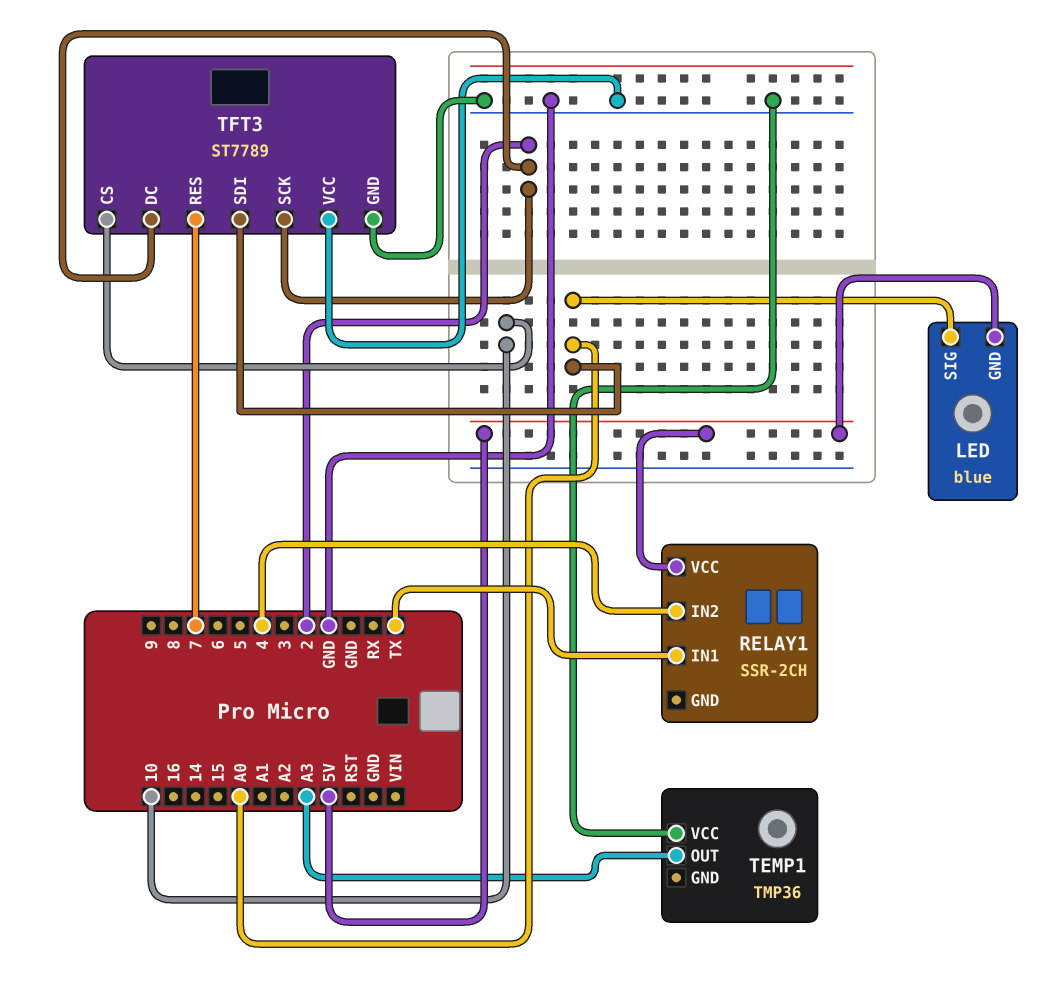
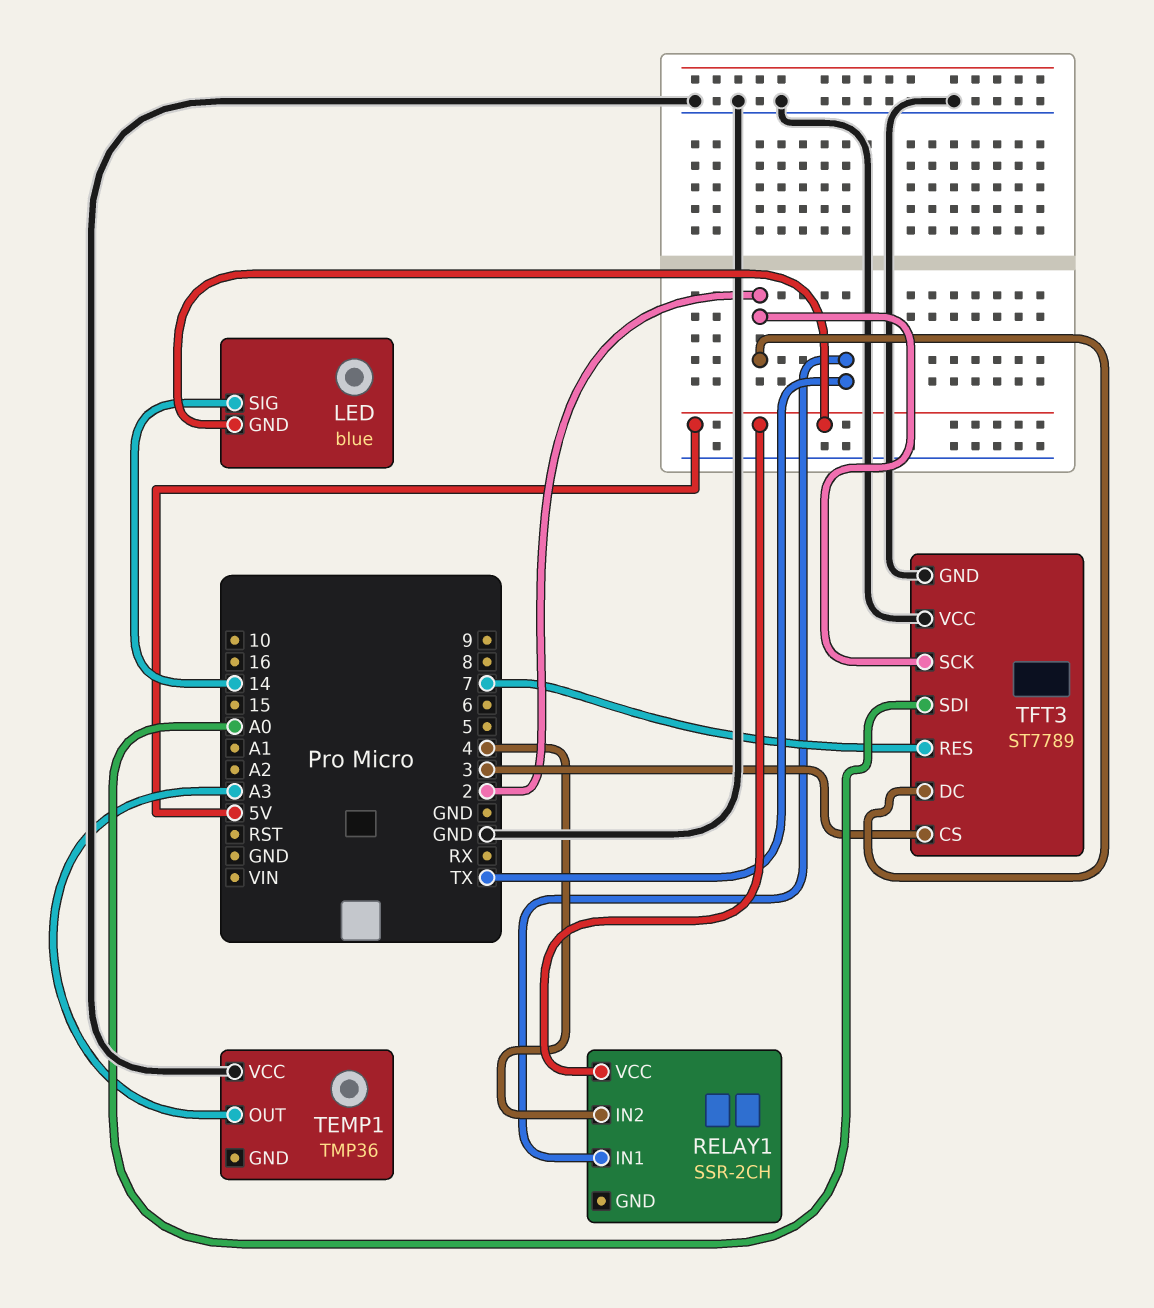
LED pin SIG: A0 -> 14
TFT3 pin CS: 10 -> 3

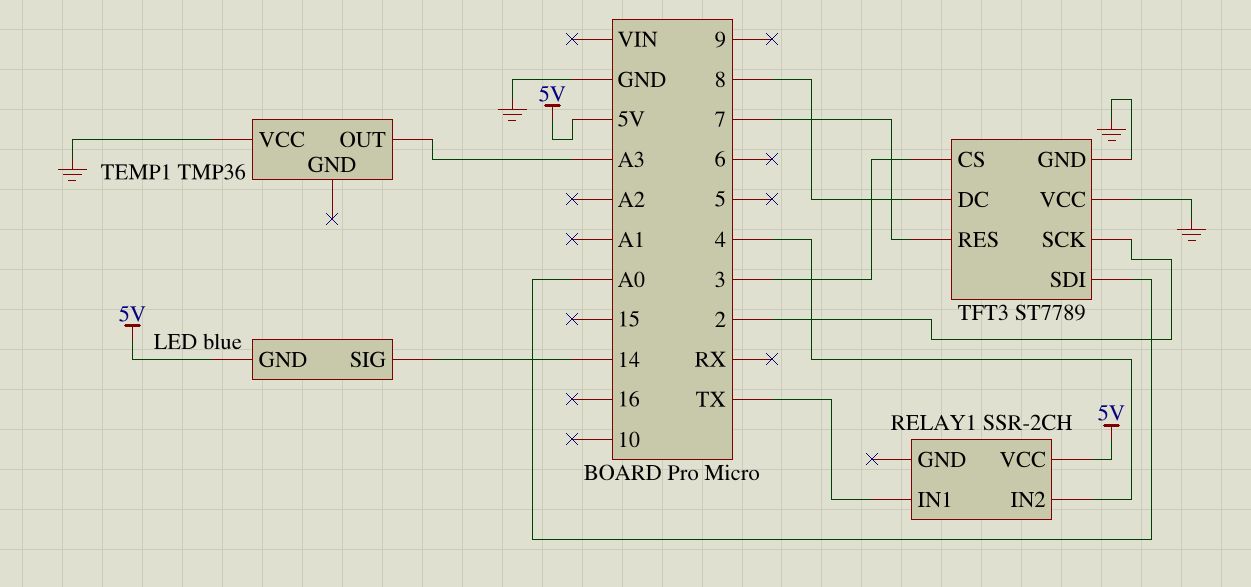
TFT3 pin DC: 2 -> 8

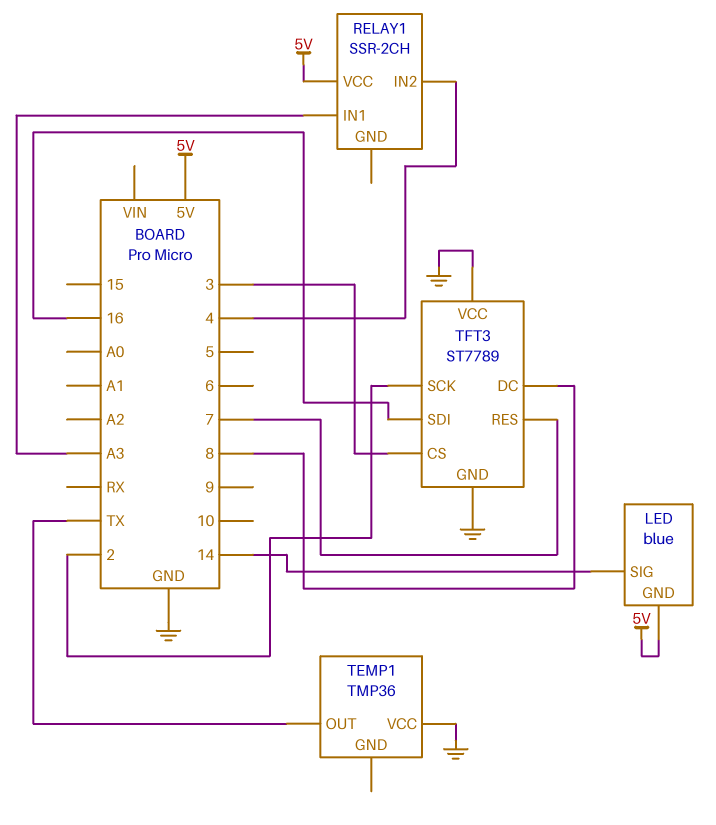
RELAY1 pin IN1: TX -> A3
TEMP1 pin OUT: A3 -> TX
TFT3 pin SDI: A0 -> 16

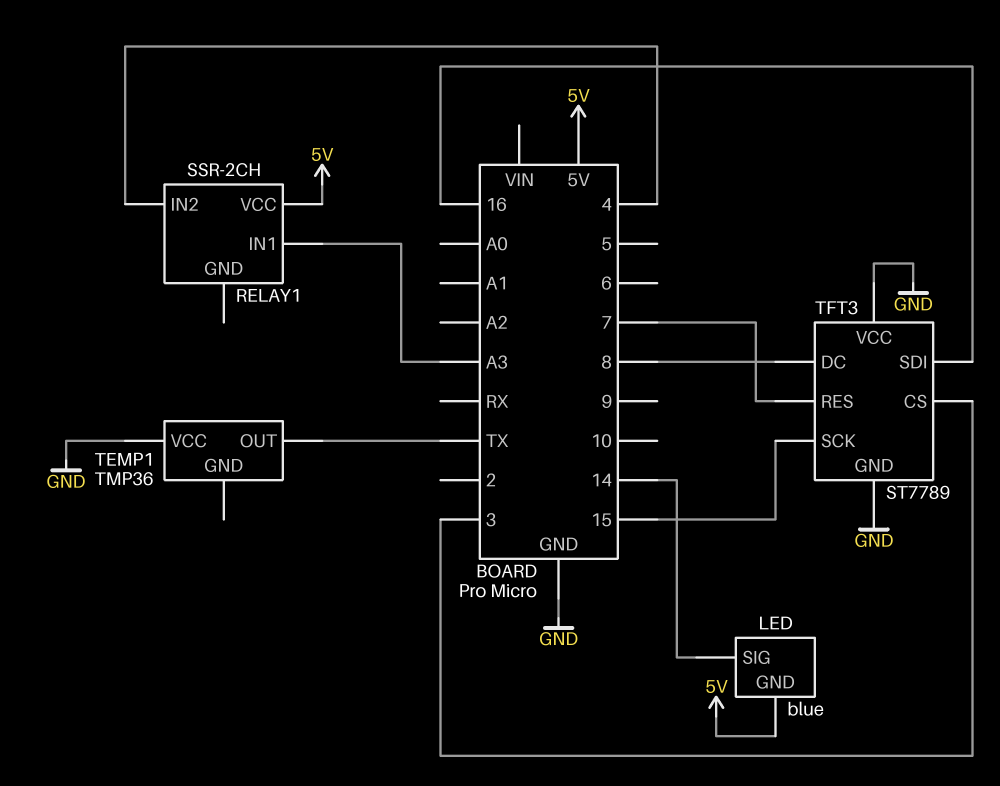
TFT3 pin SCK: 2 -> 15

